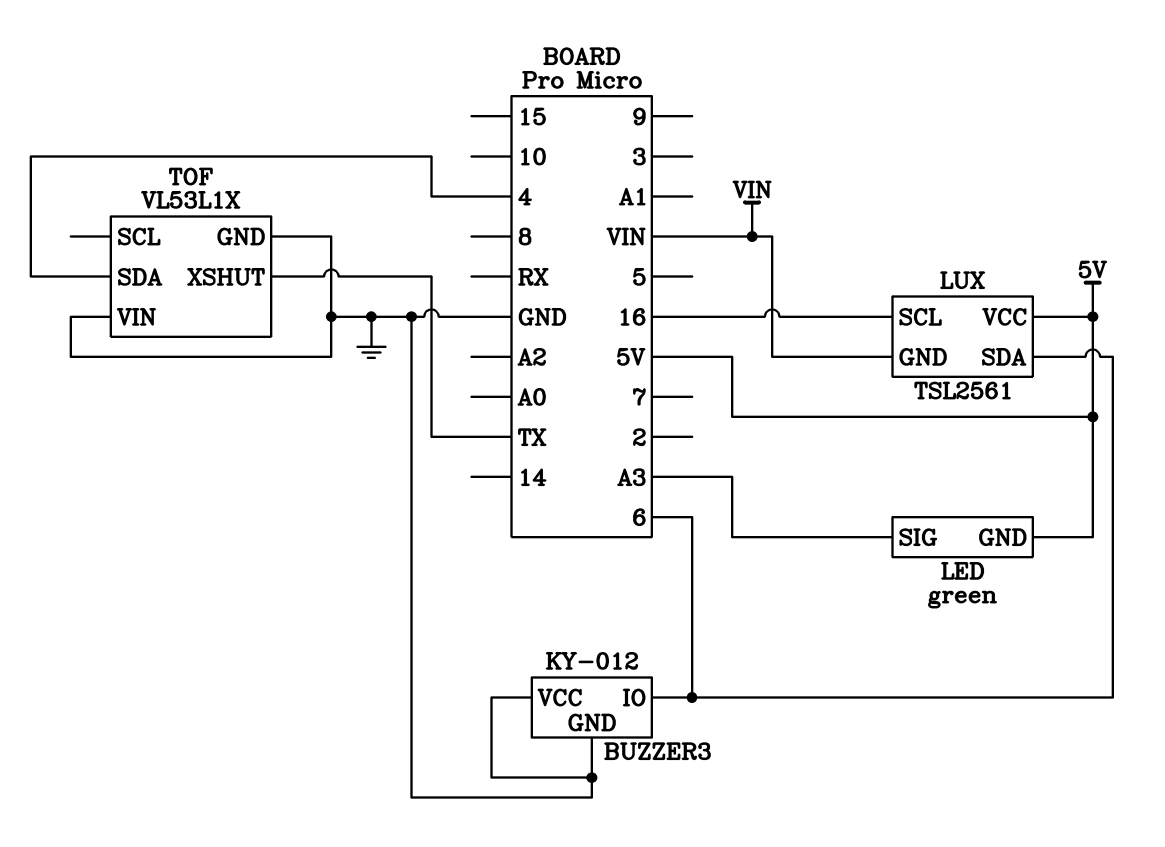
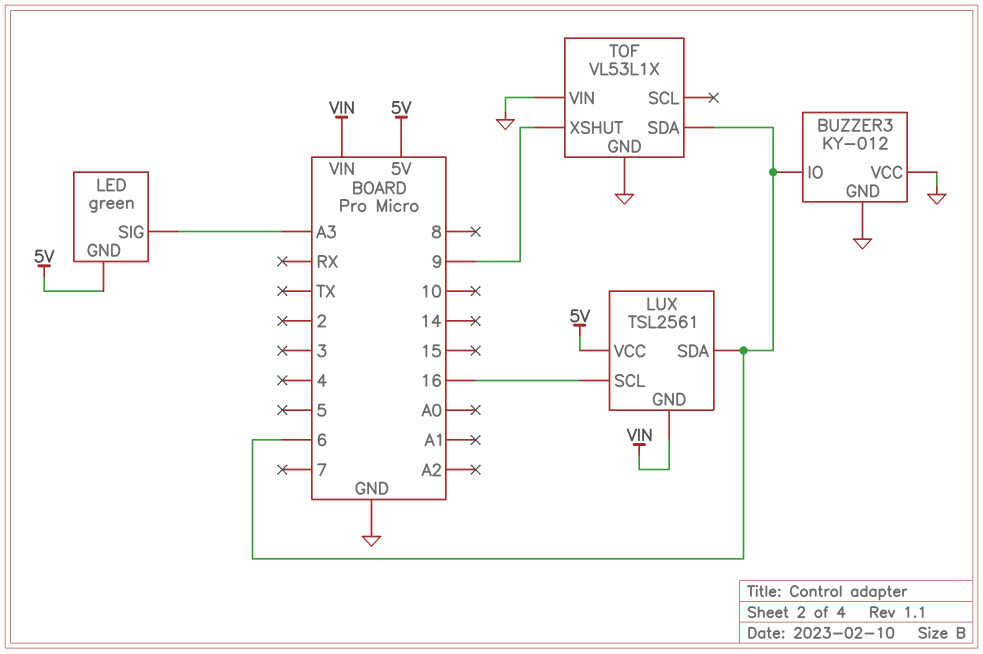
TOF pin SDA: 4 -> 6
TOF pin XSHUT: TX -> 9

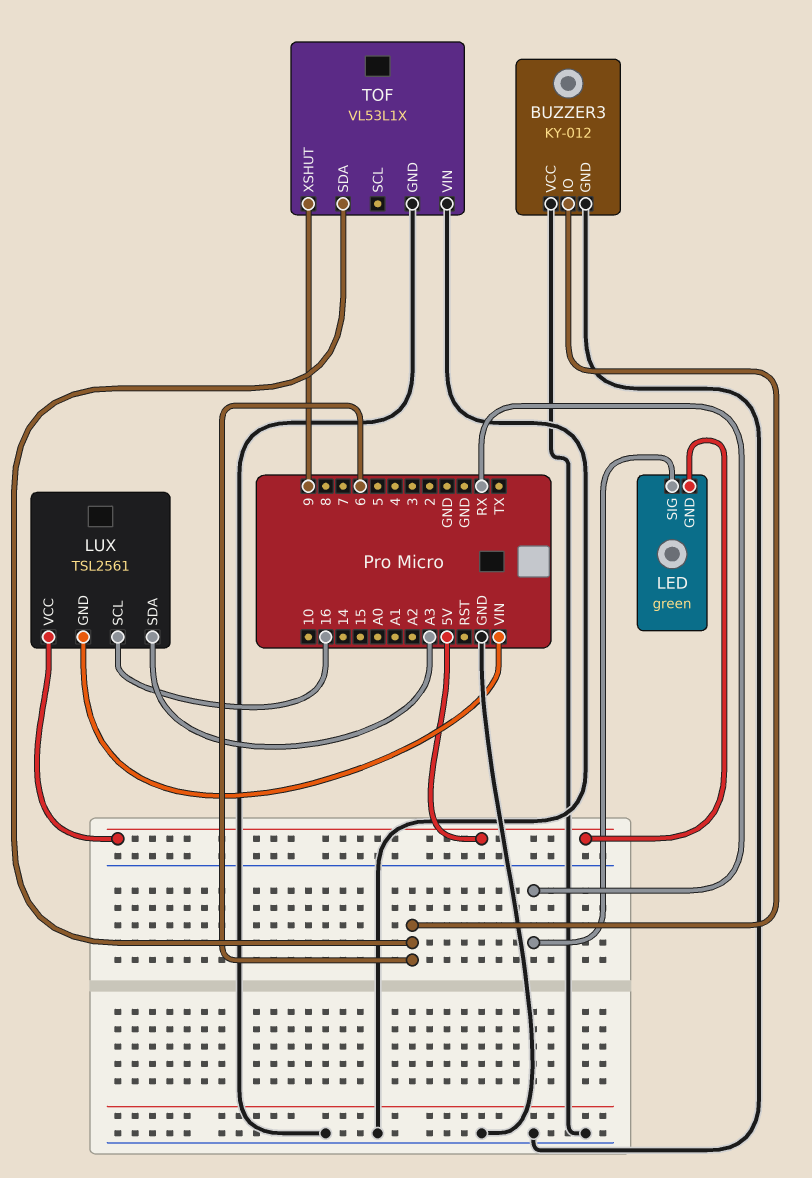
LED pin SIG: A3 -> RX
LUX pin SDA: 6 -> A3

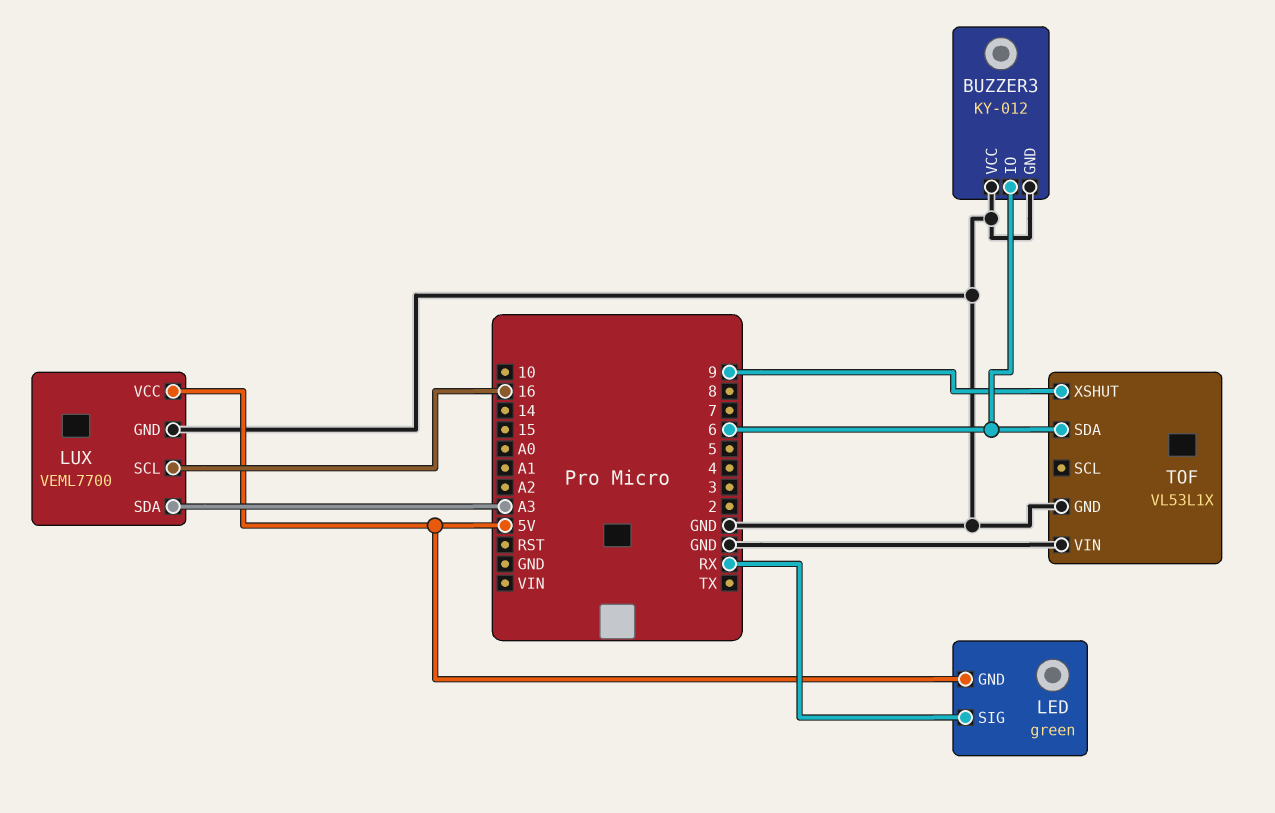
LUX: TSL2561 -> VEML7700
LUX pin GND: VIN -> GND

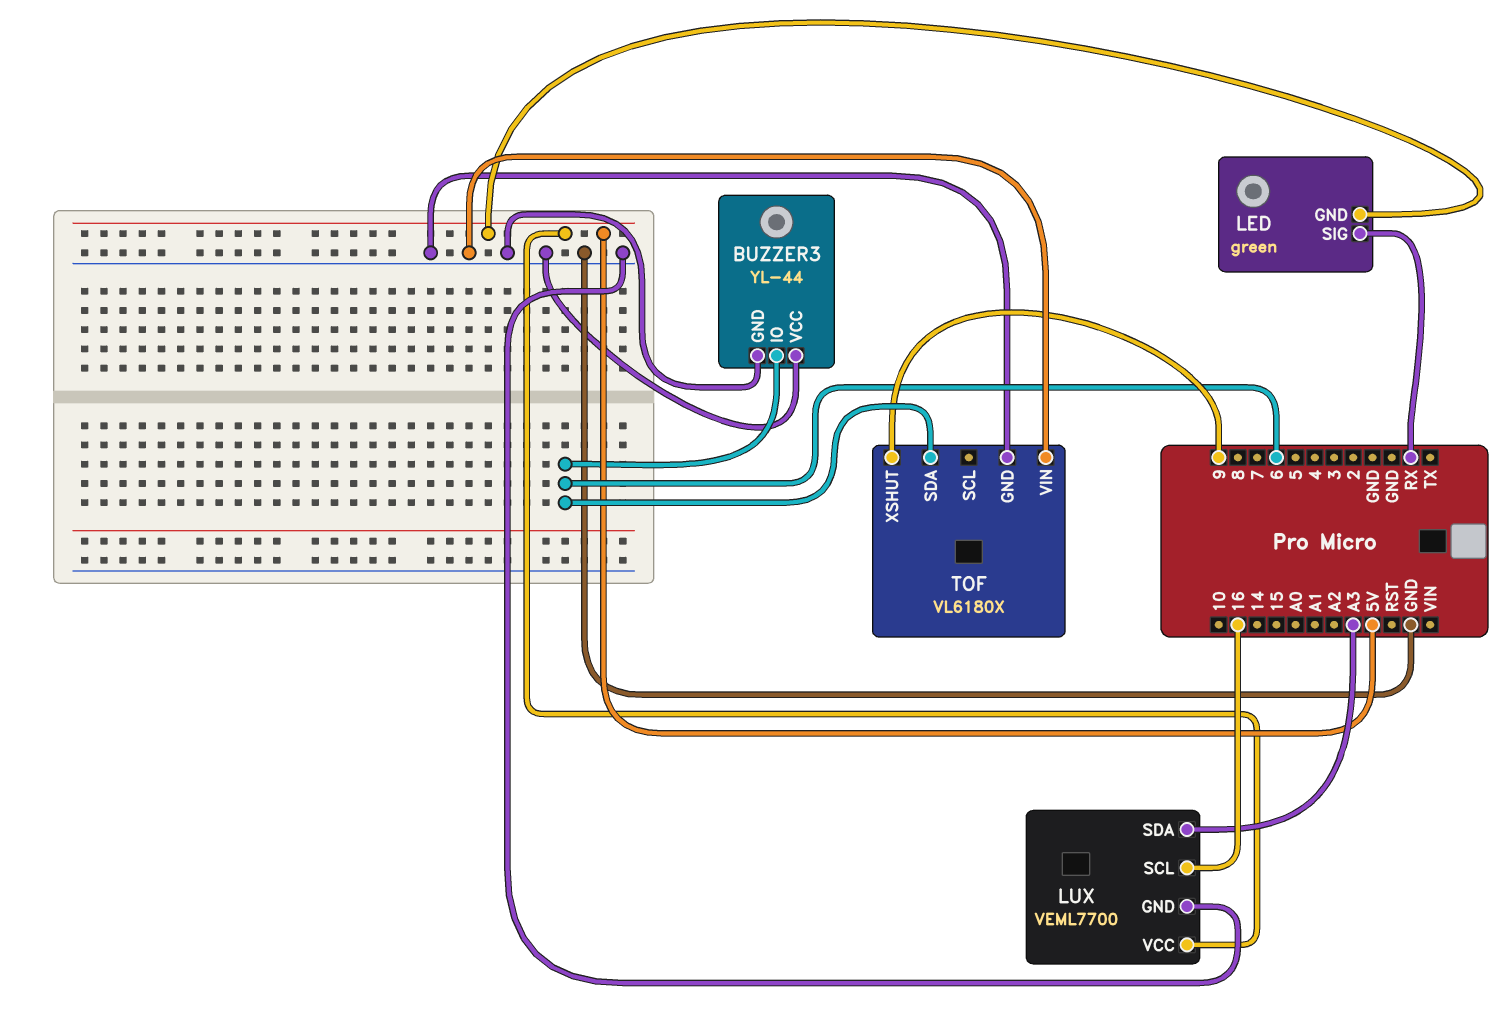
BUZZER3: KY-012 -> YL-44
TOF: VL53L1X -> VL6180X

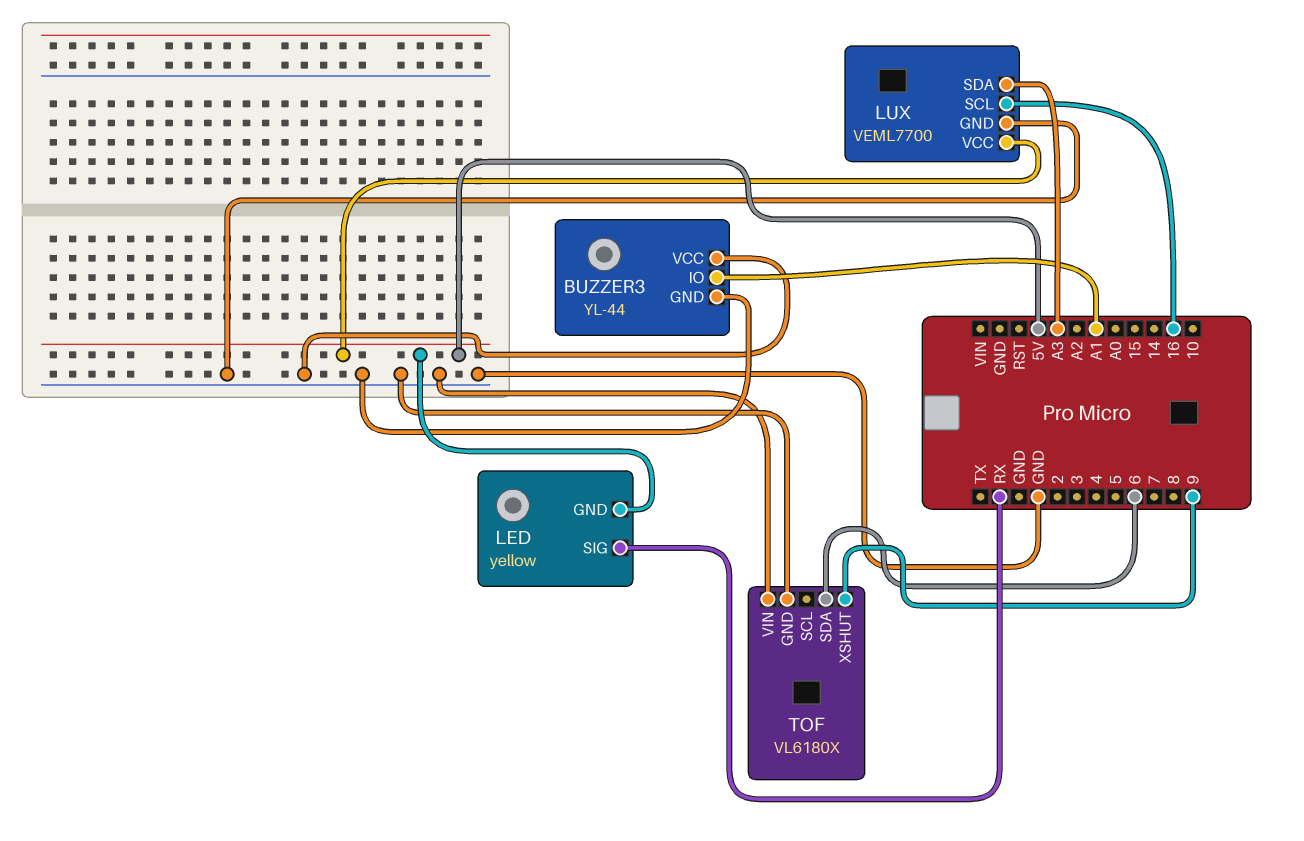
BUZZER3 pin IO: 6 -> A1
LED: green -> yellow

